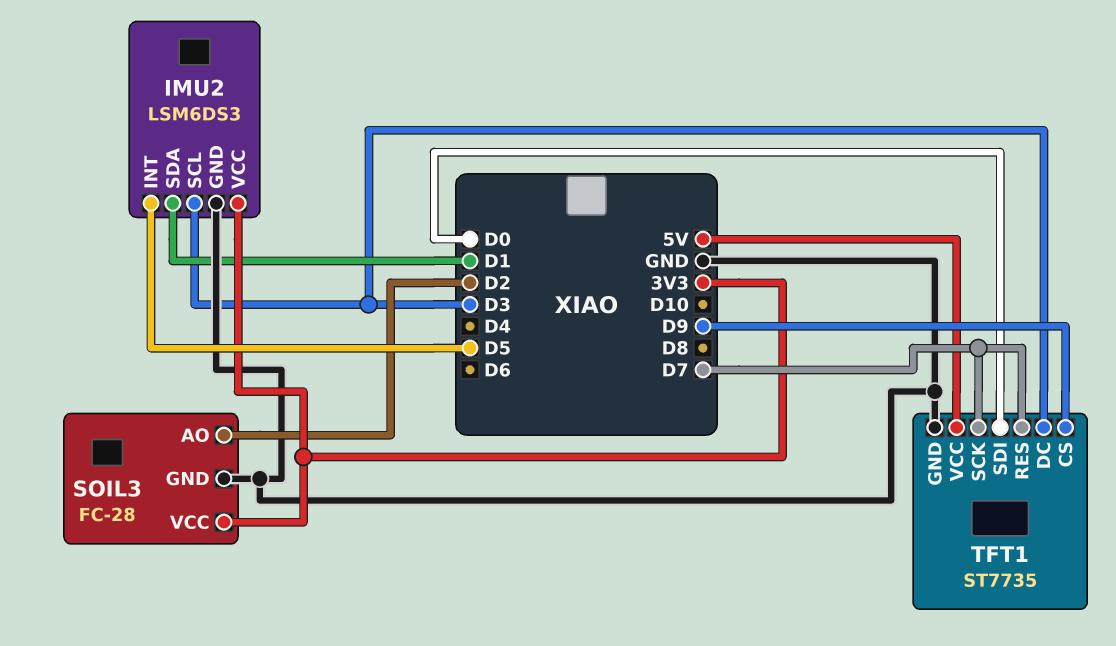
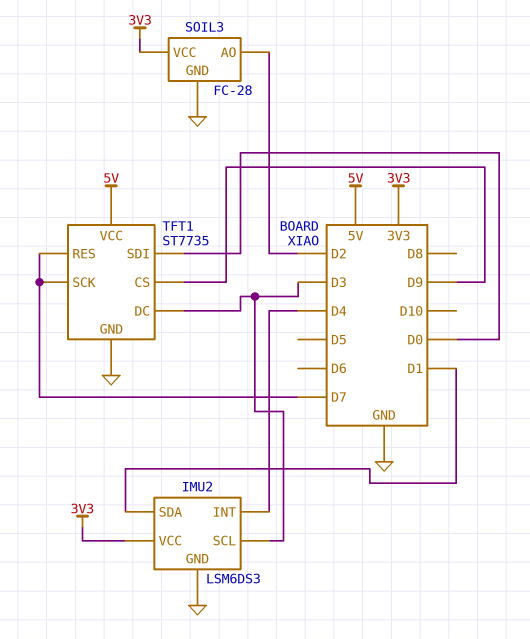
IMU2 pin INT: D5 -> D4

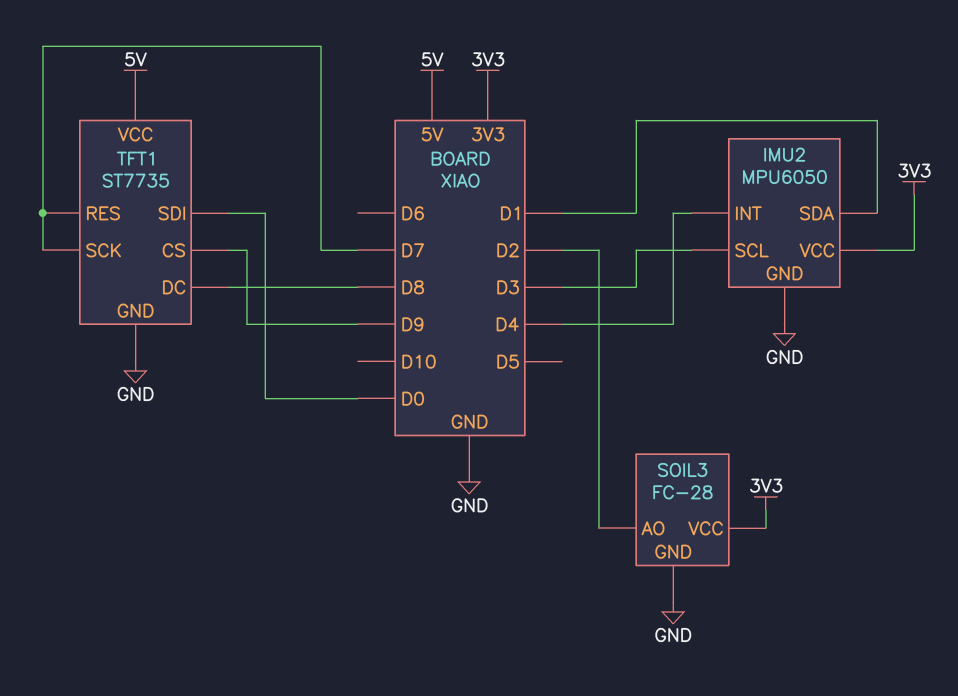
IMU2: LSM6DS3 -> MPU6050
TFT1 pin DC: D3 -> D8

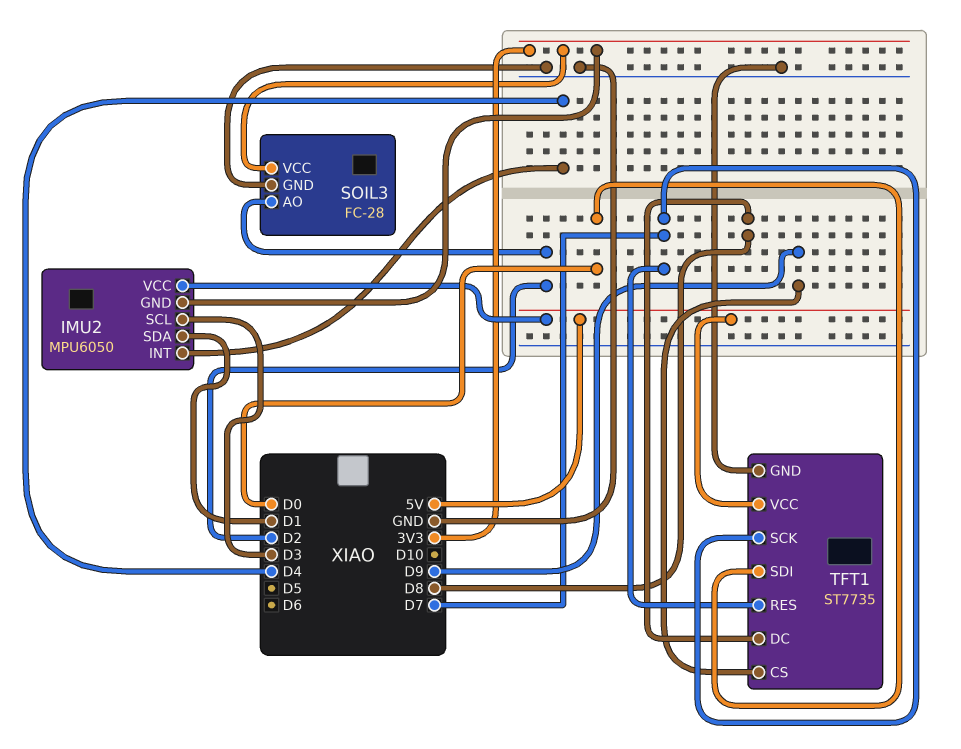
IMU2 pin GND: GND -> 3V3
IMU2 pin VCC: 3V3 -> 5V

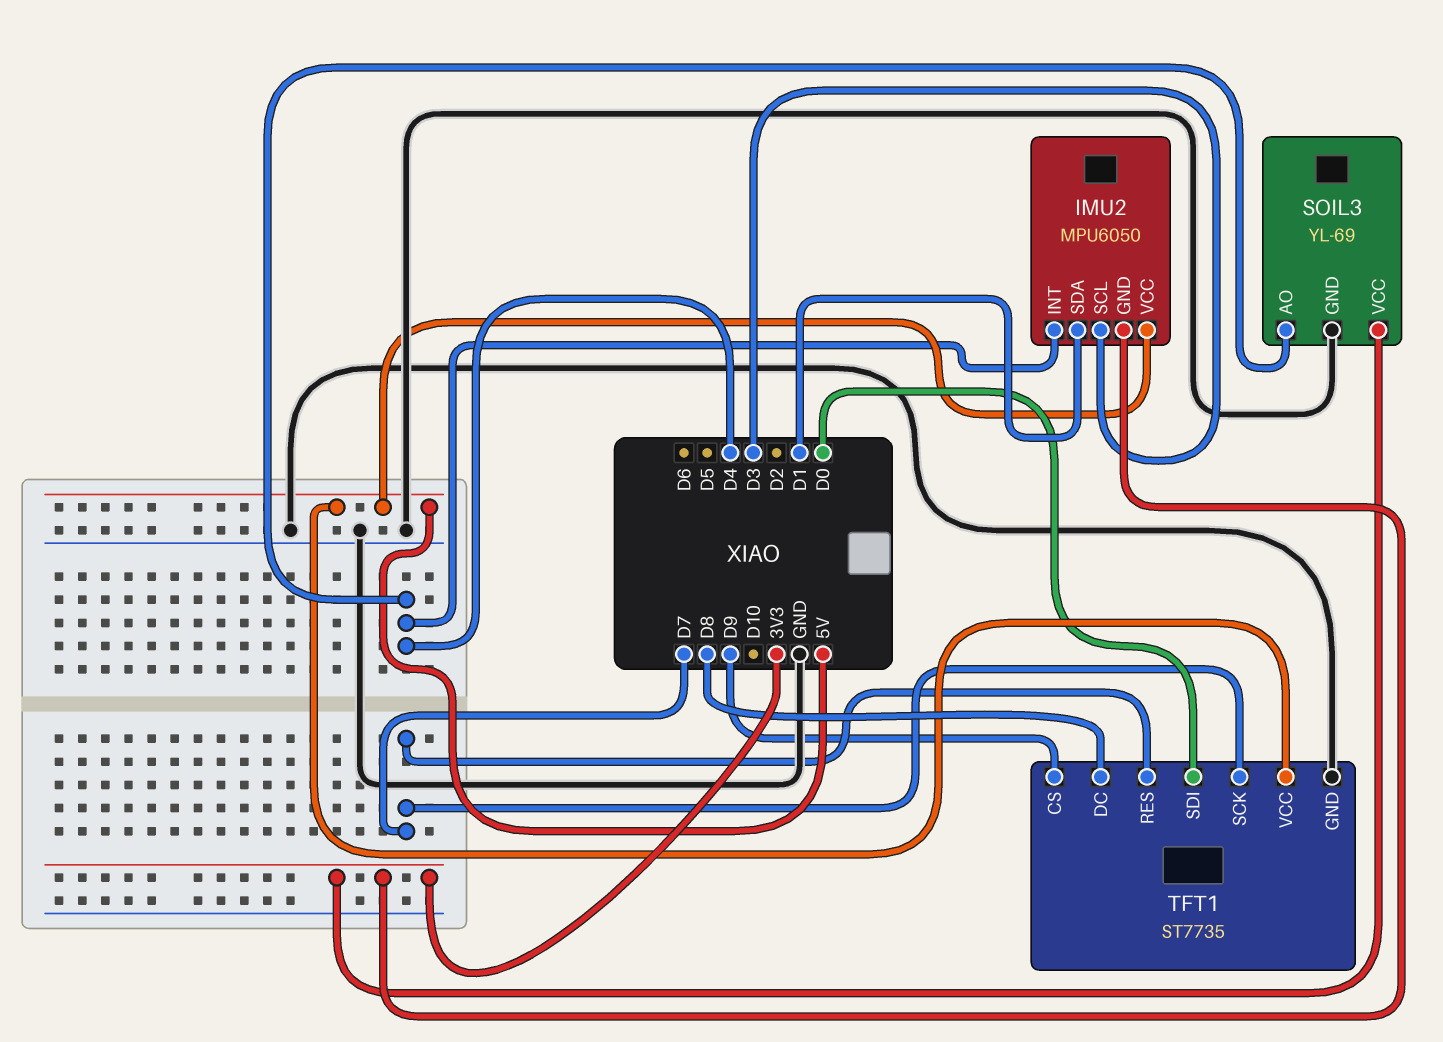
SOIL3: FC-28 -> YL-69
SOIL3 pin AO: D2 -> D4

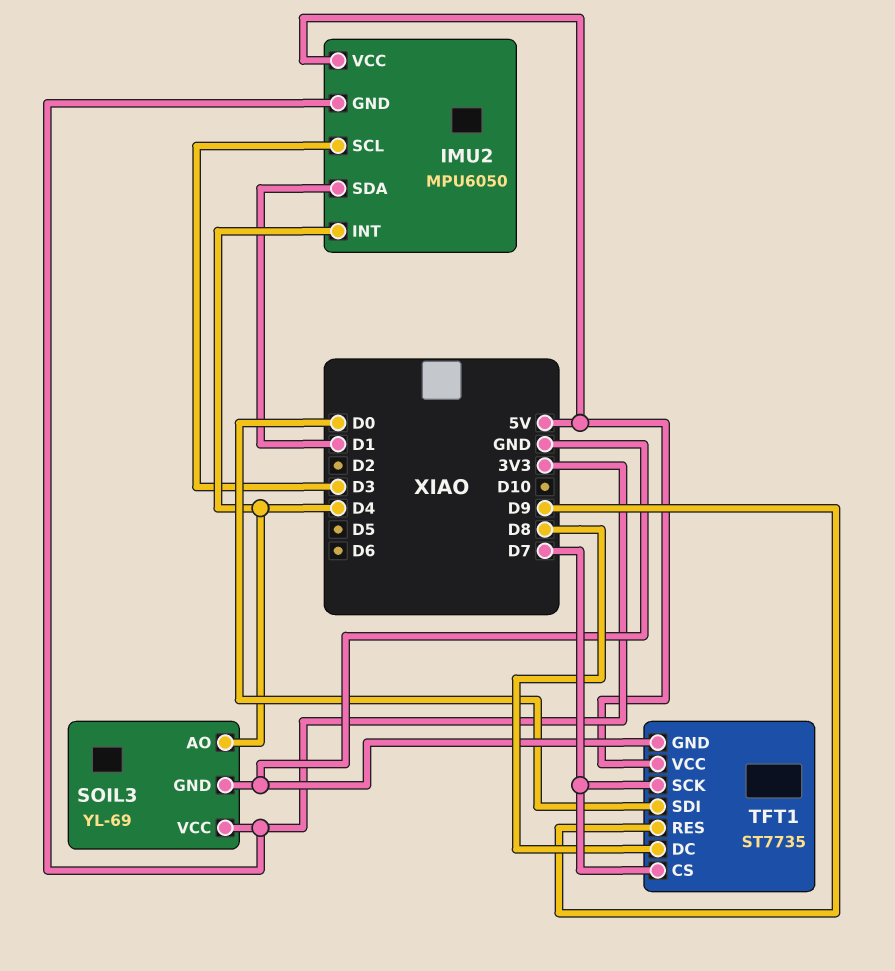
TFT1 pin CS: D9 -> D7
TFT1 pin RES: D7 -> D9

